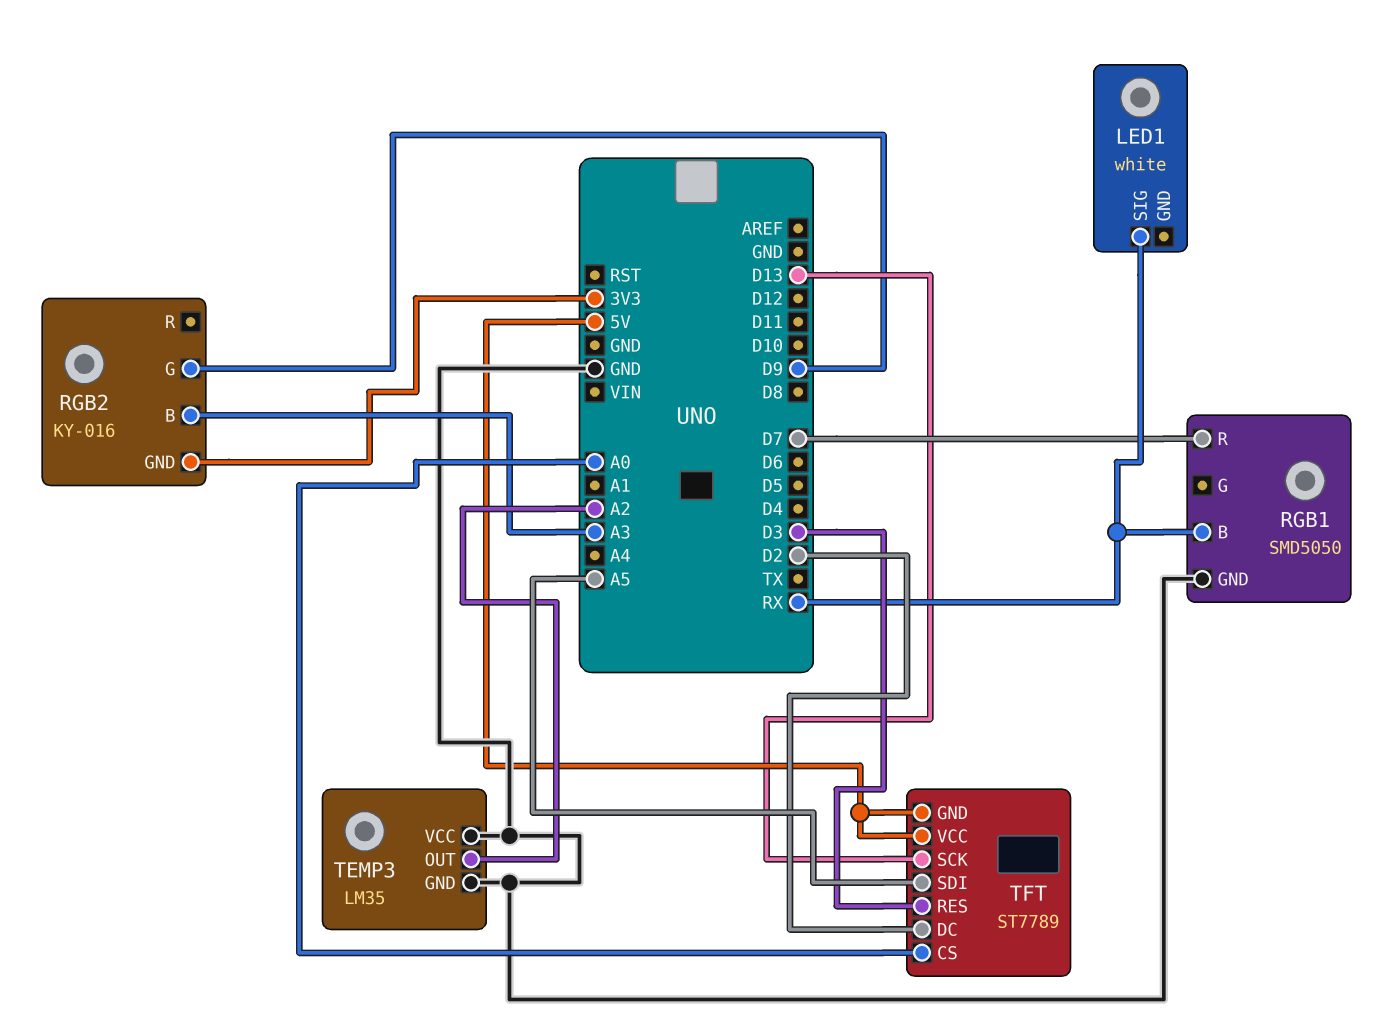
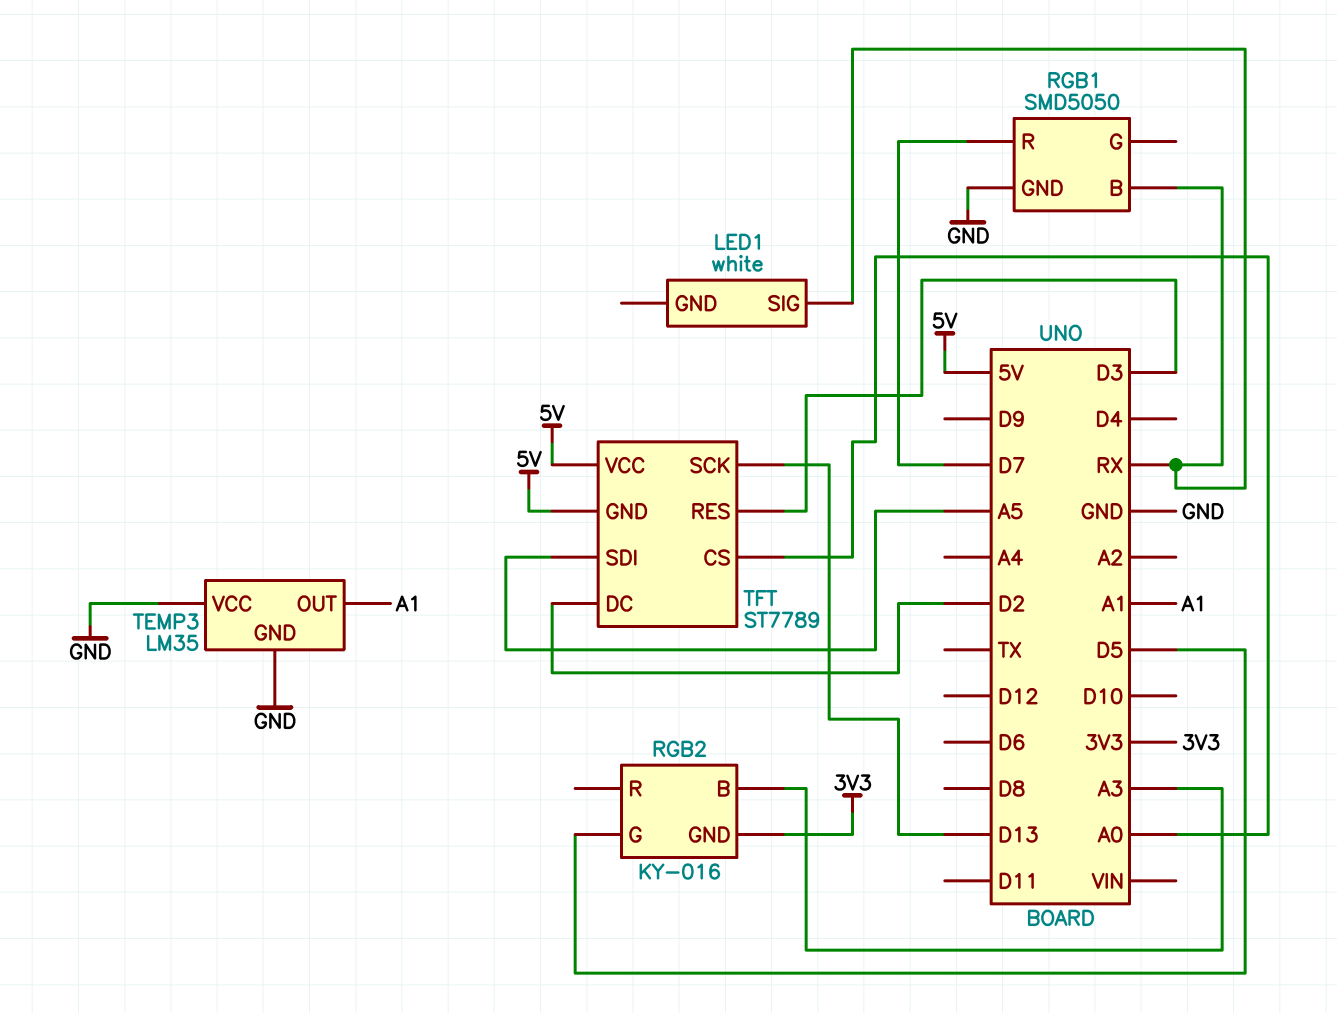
RGB2 pin G: D9 -> D5
TEMP3 pin OUT: A2 -> A1

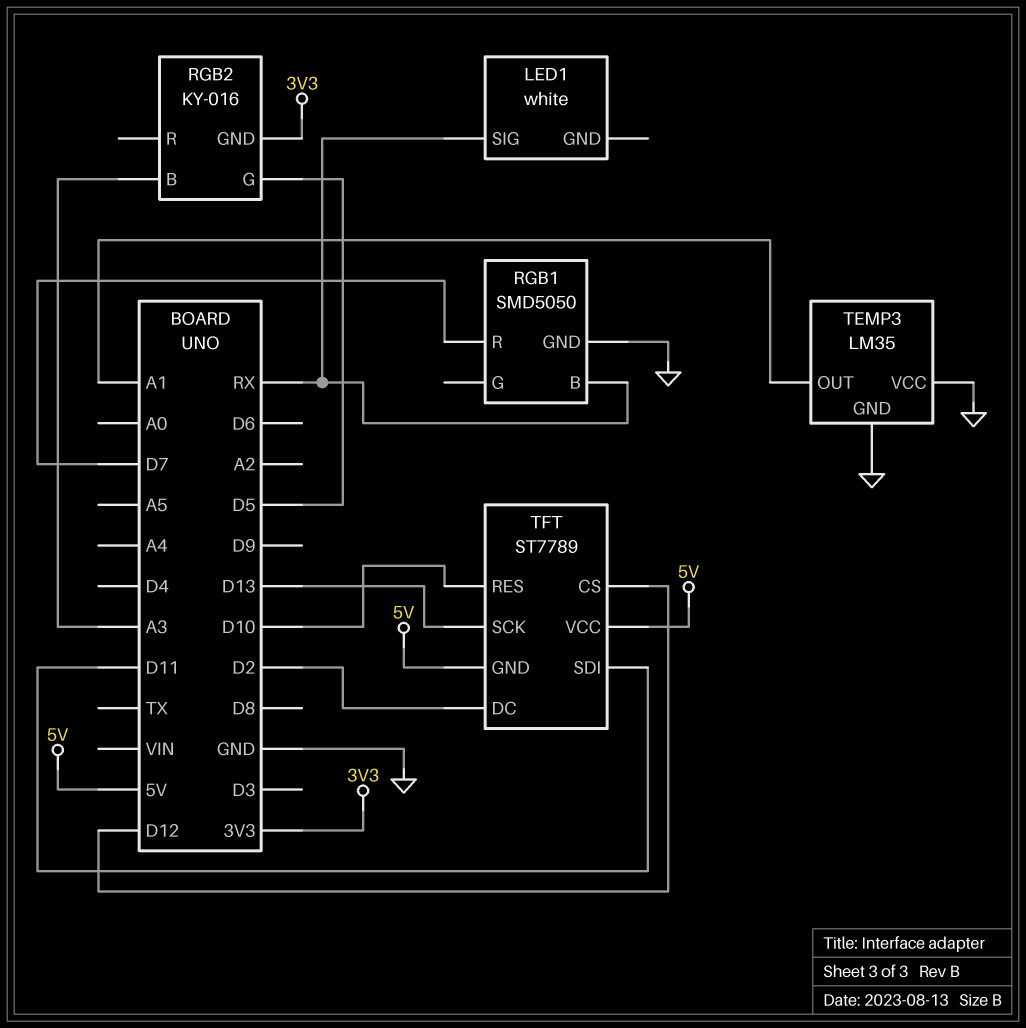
TFT pin CS: A0 -> D12
TFT pin RES: D3 -> D10
TFT pin SDI: A5 -> D11

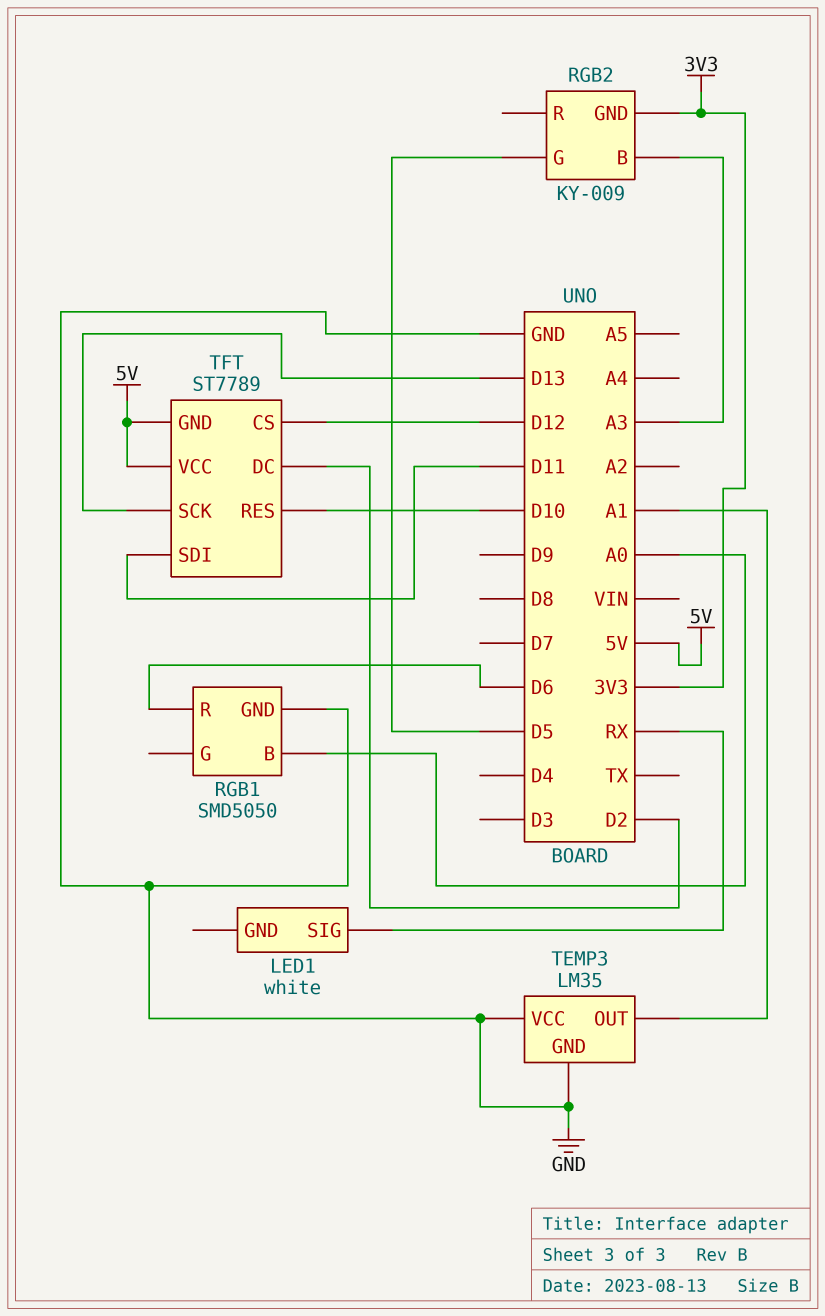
RGB1 pin B: RX -> A0
RGB1 pin R: D7 -> D6
RGB2: KY-016 -> KY-009

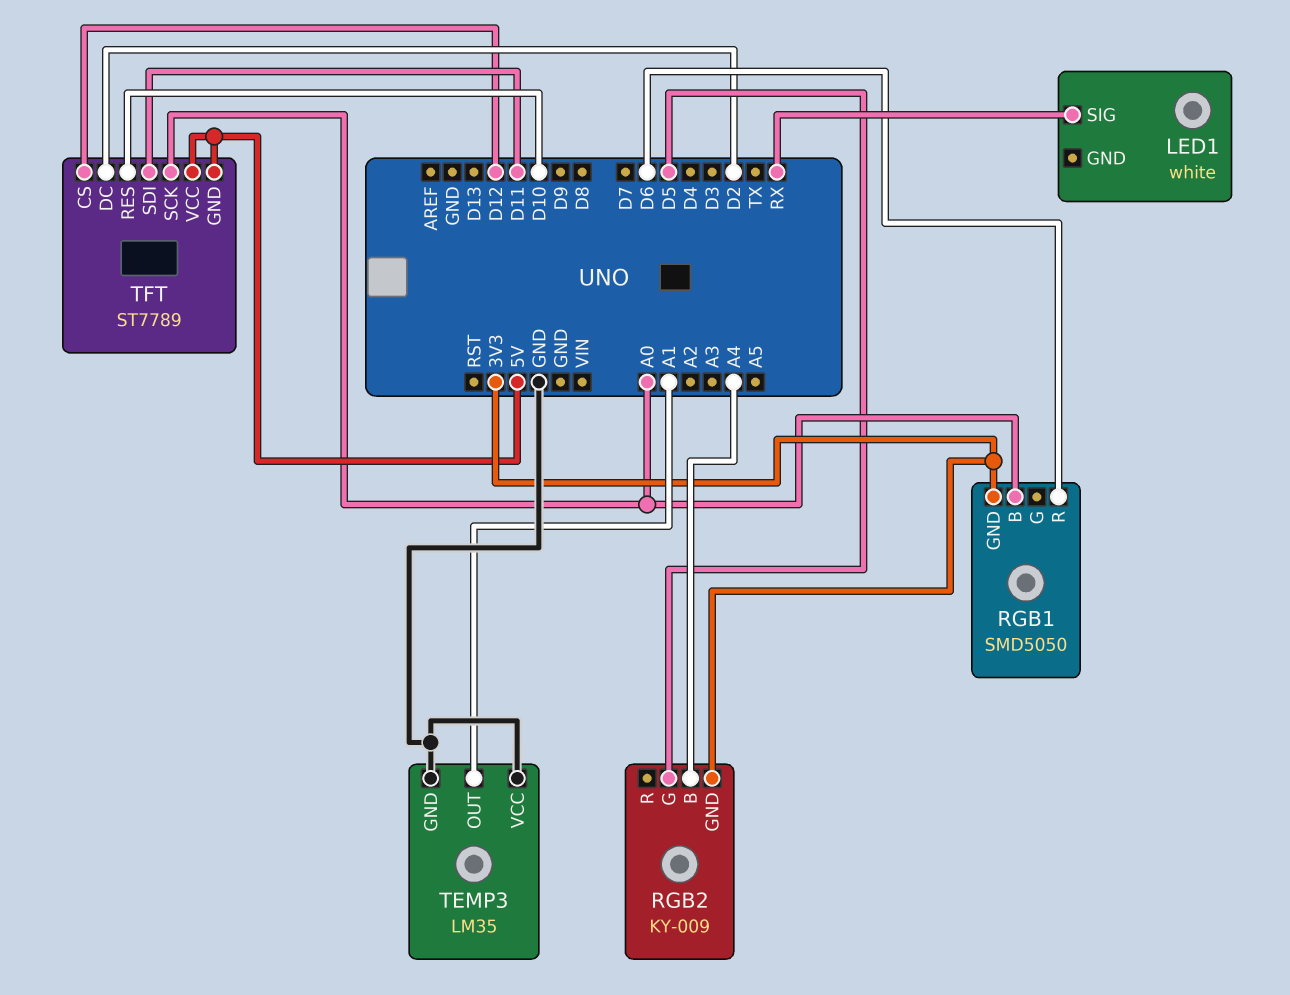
RGB1 pin GND: GND -> 3V3
RGB2 pin B: A3 -> A4
TFT pin SCK: D13 -> A0

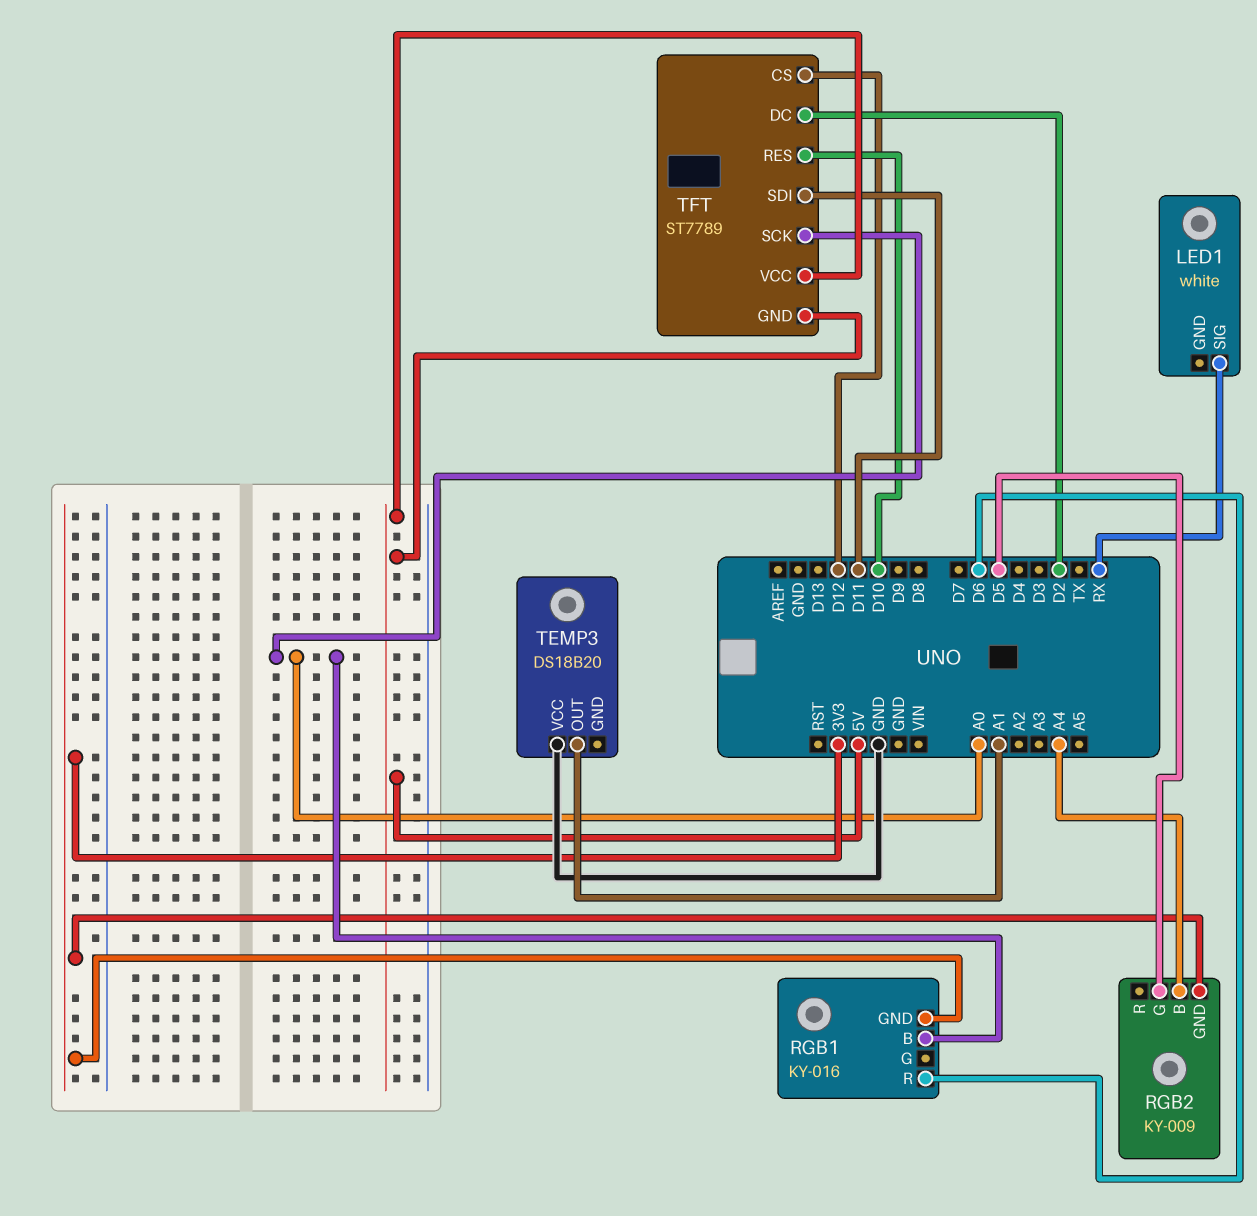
RGB1: SMD5050 -> KY-016
TEMP3: LM35 -> DS18B20
TEMP3 pin GND: GND -> none

